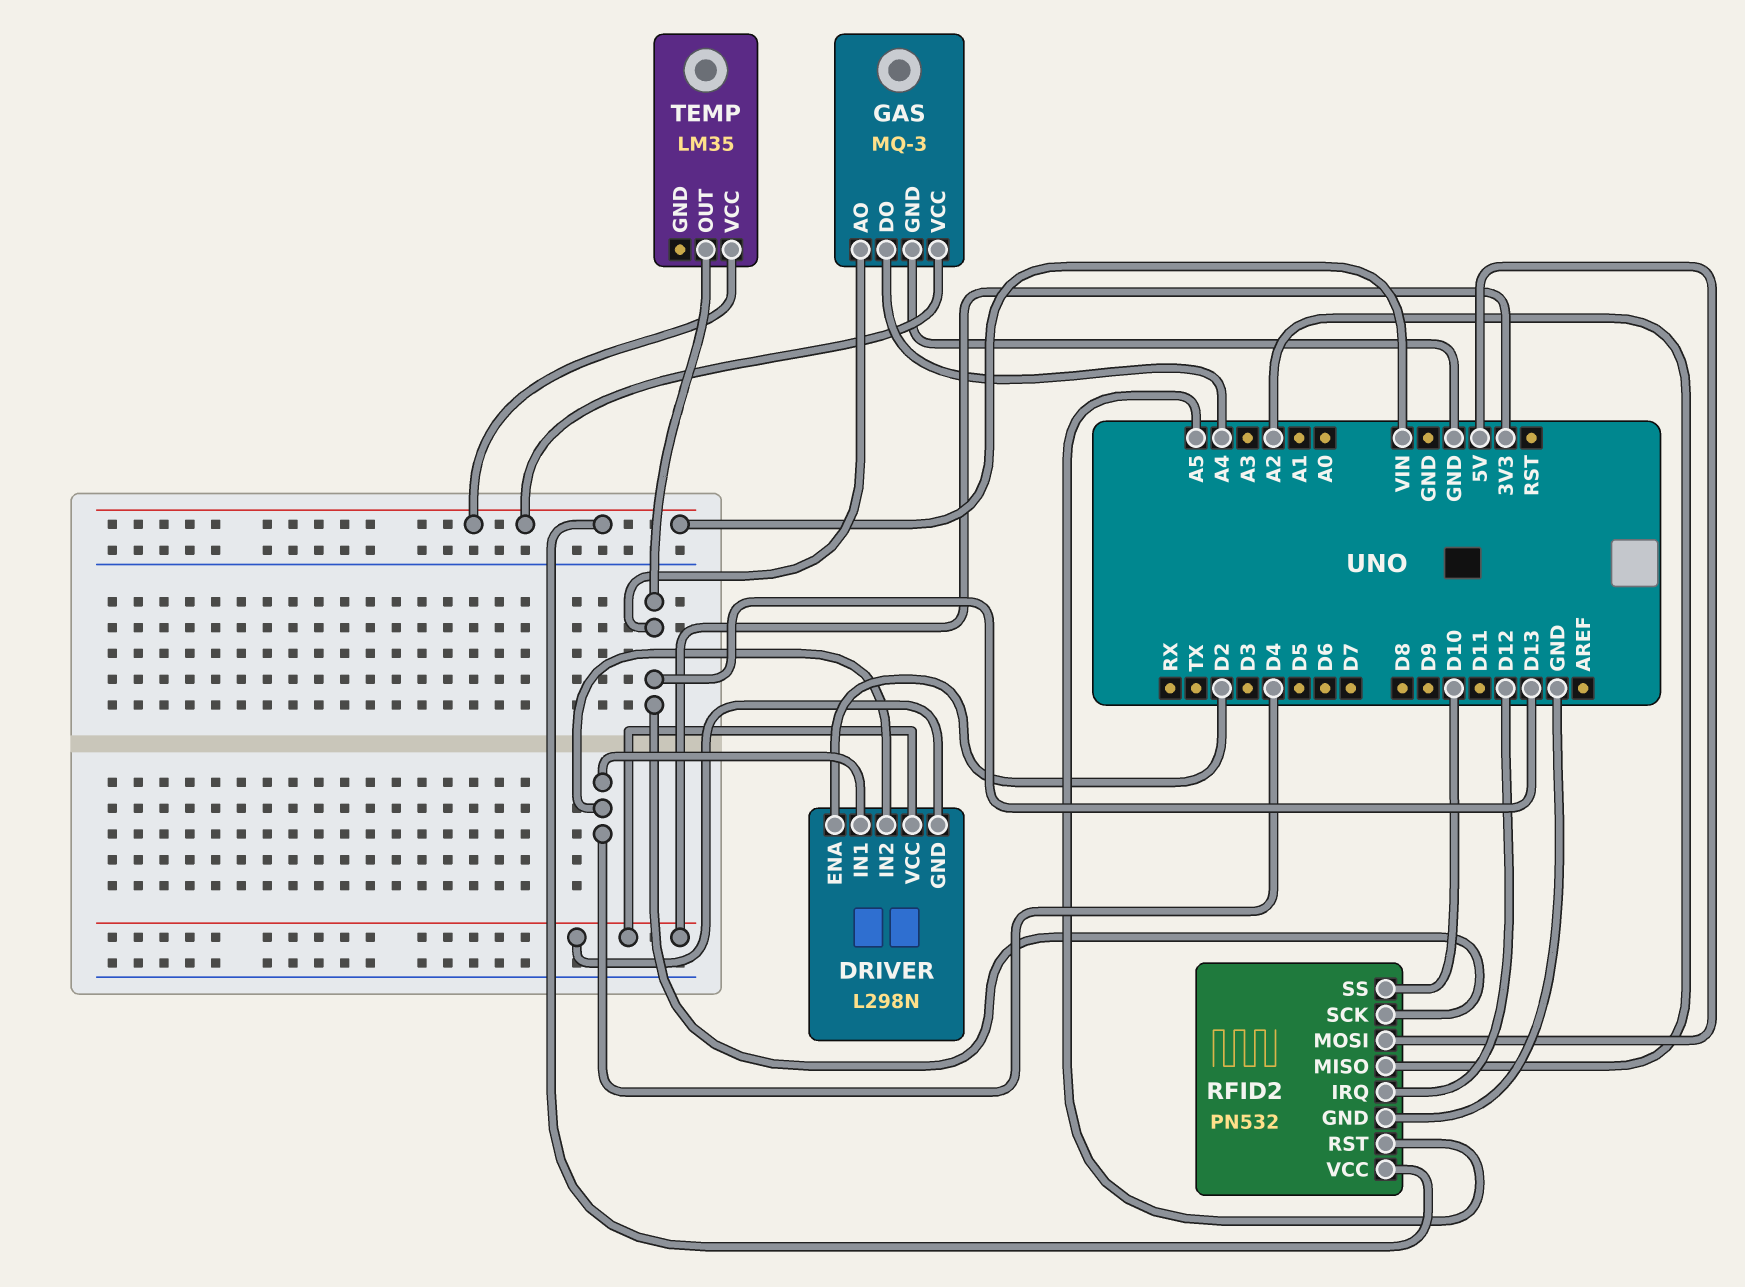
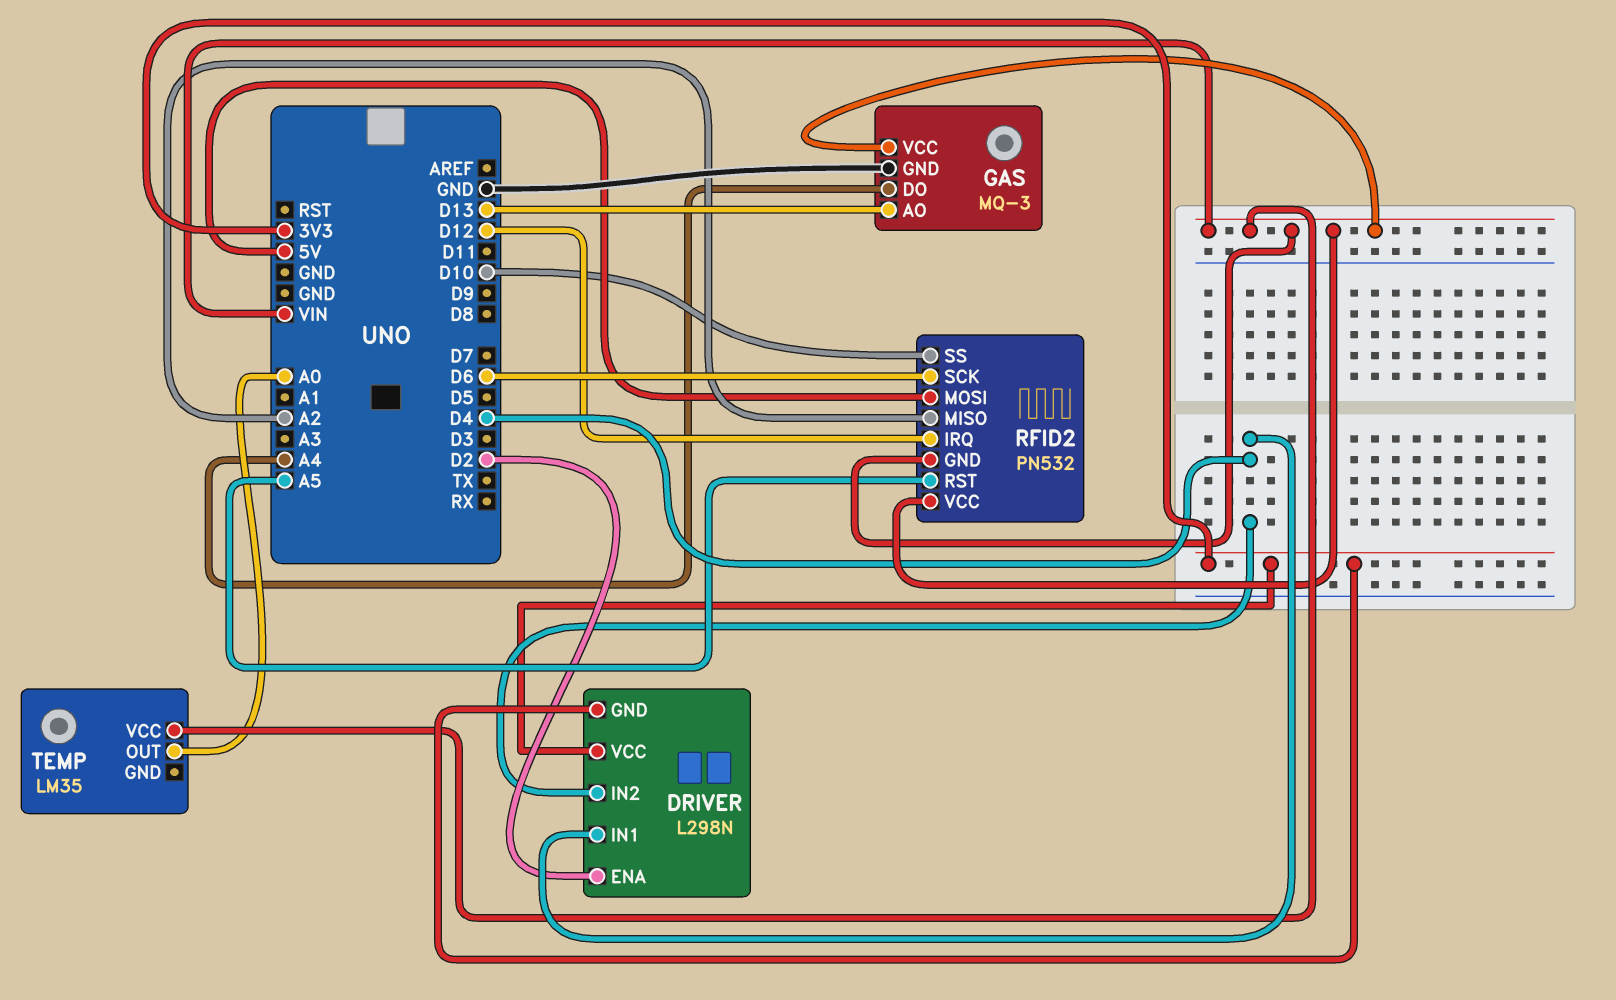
RFID2 pin GND: GND -> VIN
RFID2 pin SCK: D13 -> D6
TEMP pin OUT: D13 -> A0

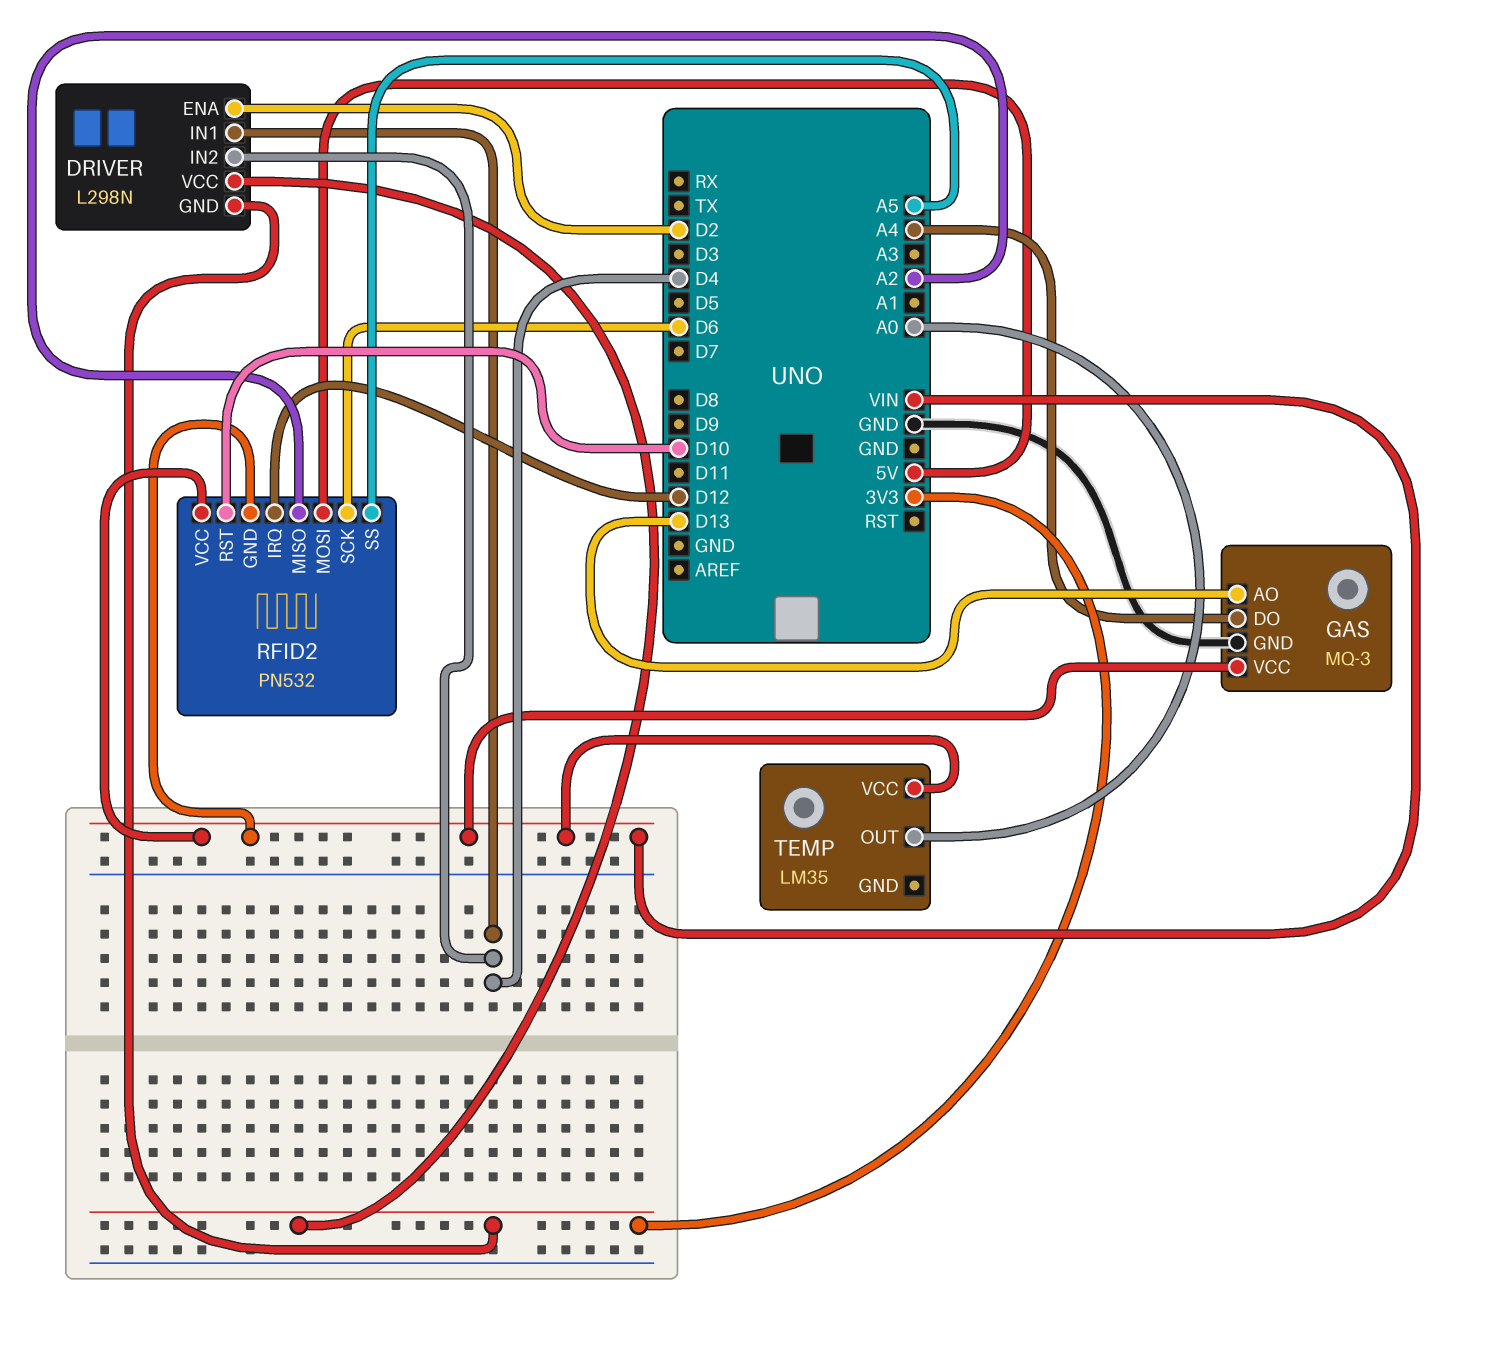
RFID2 pin RST: A5 -> D10
RFID2 pin SS: D10 -> A5

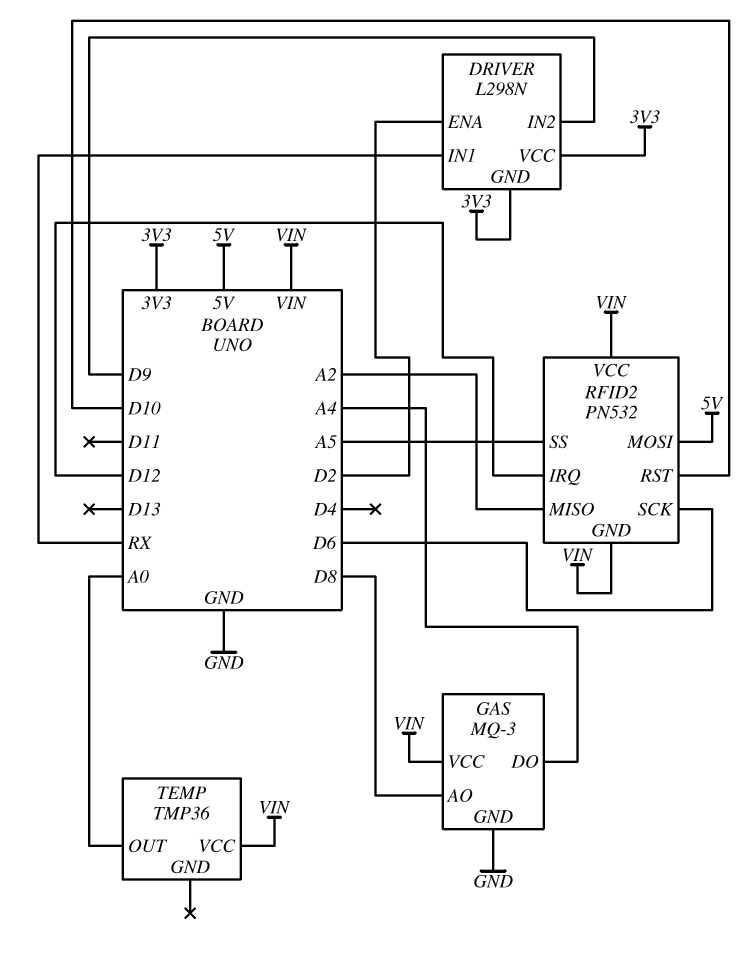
DRIVER pin IN1: D4 -> RX
DRIVER pin IN2: D4 -> D9
GAS pin AO: D13 -> D8
TEMP: LM35 -> TMP36

